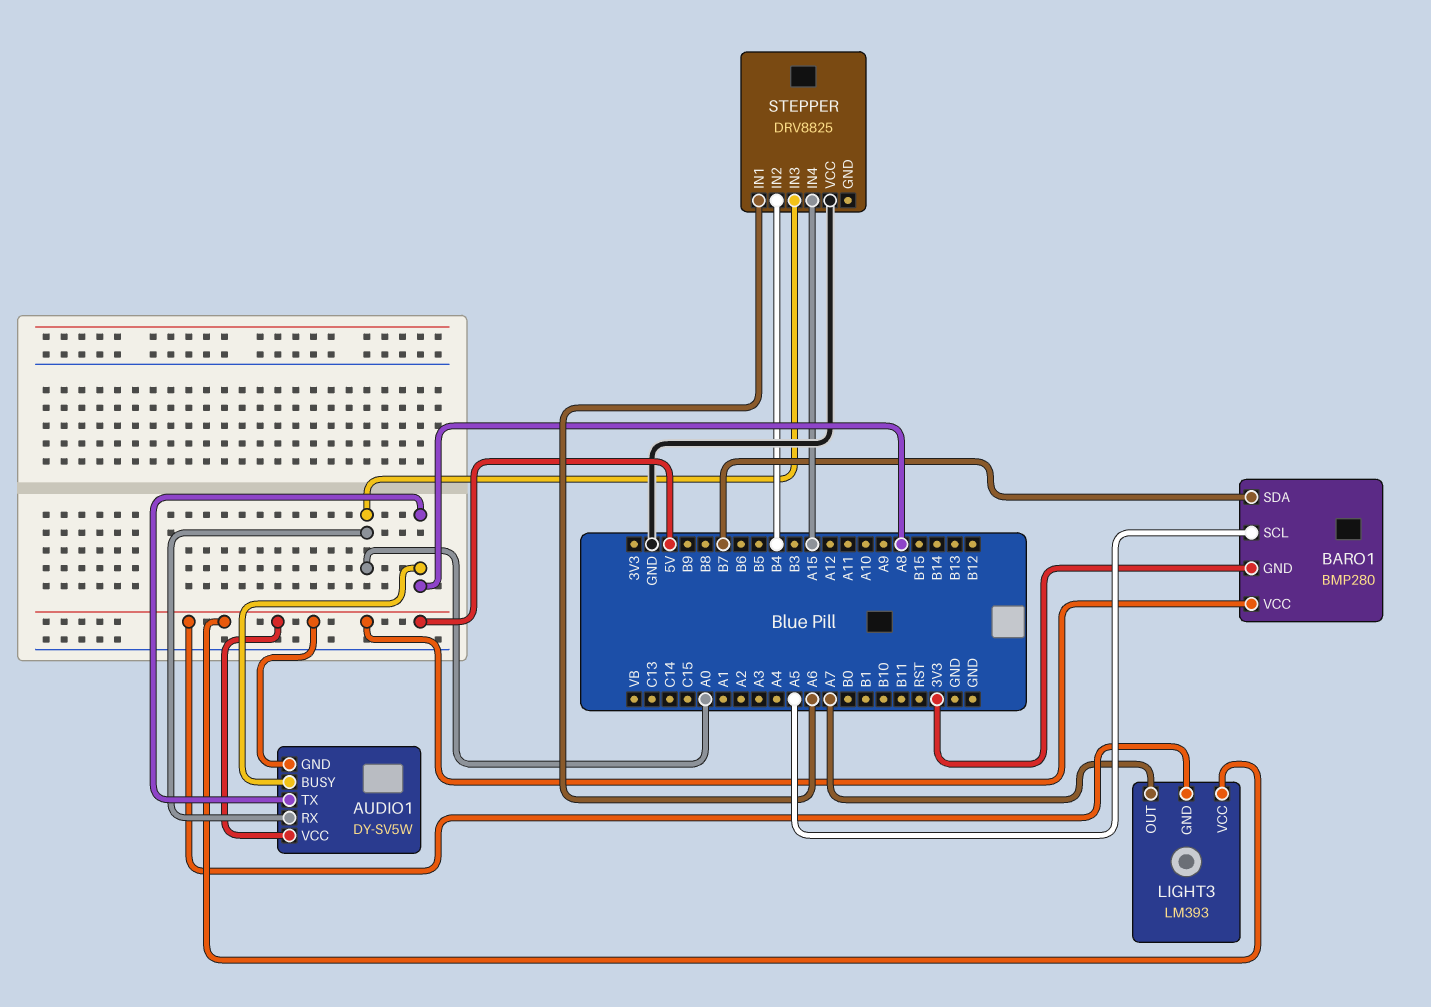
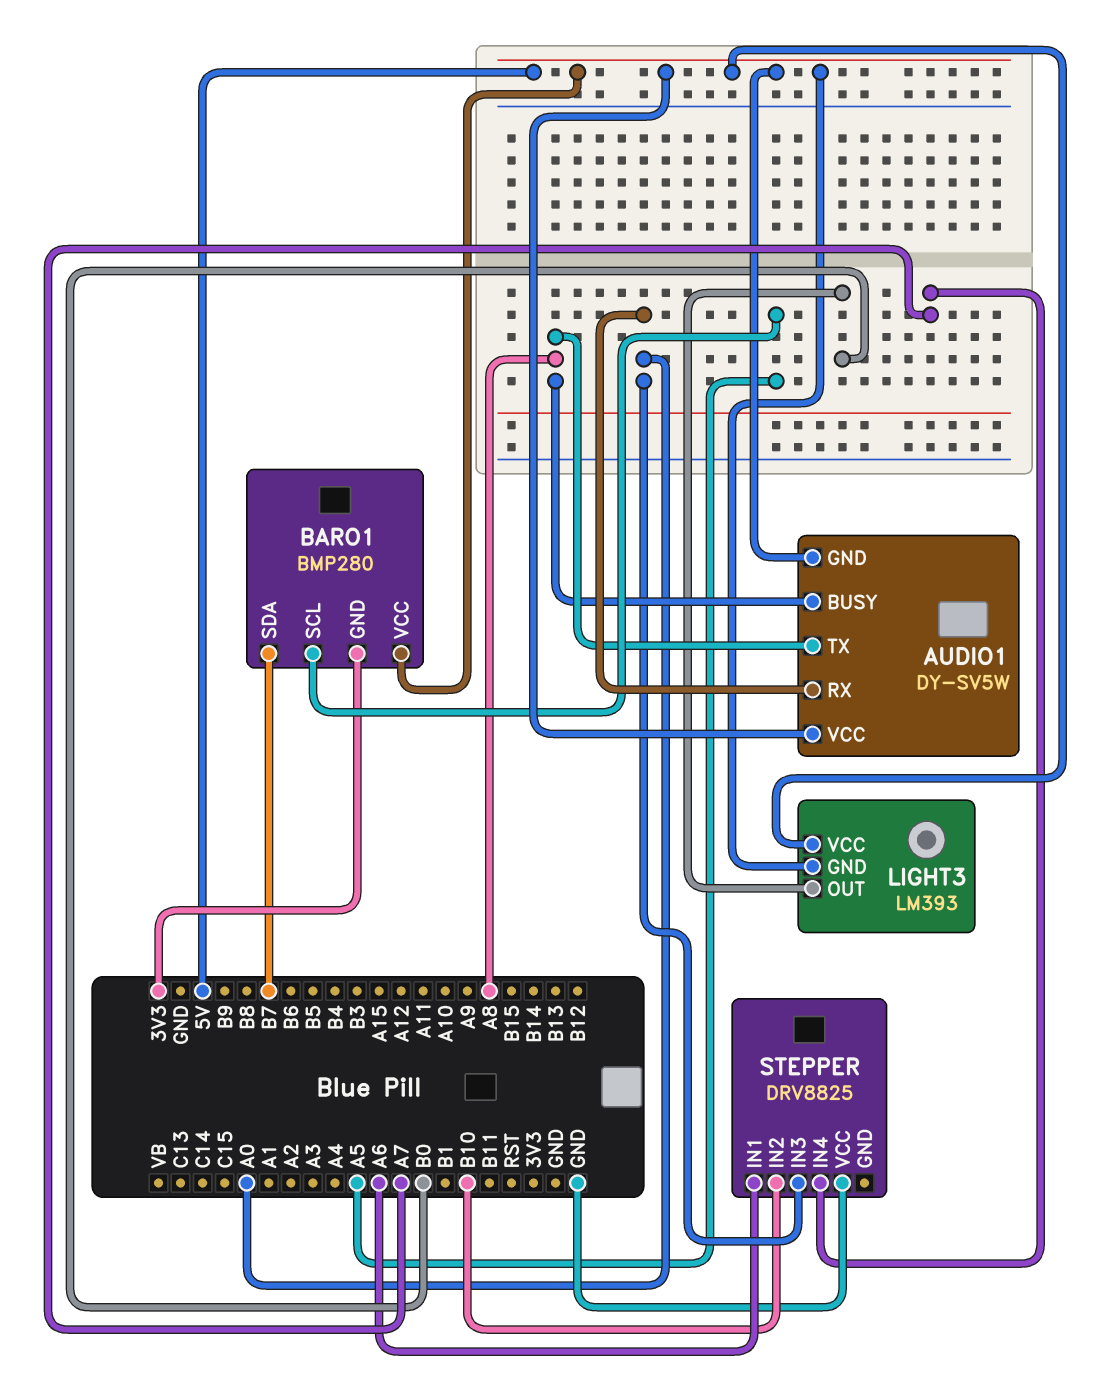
LIGHT3 pin OUT: A7 -> B0
STEPPER pin IN2: B4 -> B10
STEPPER pin IN4: A15 -> A7

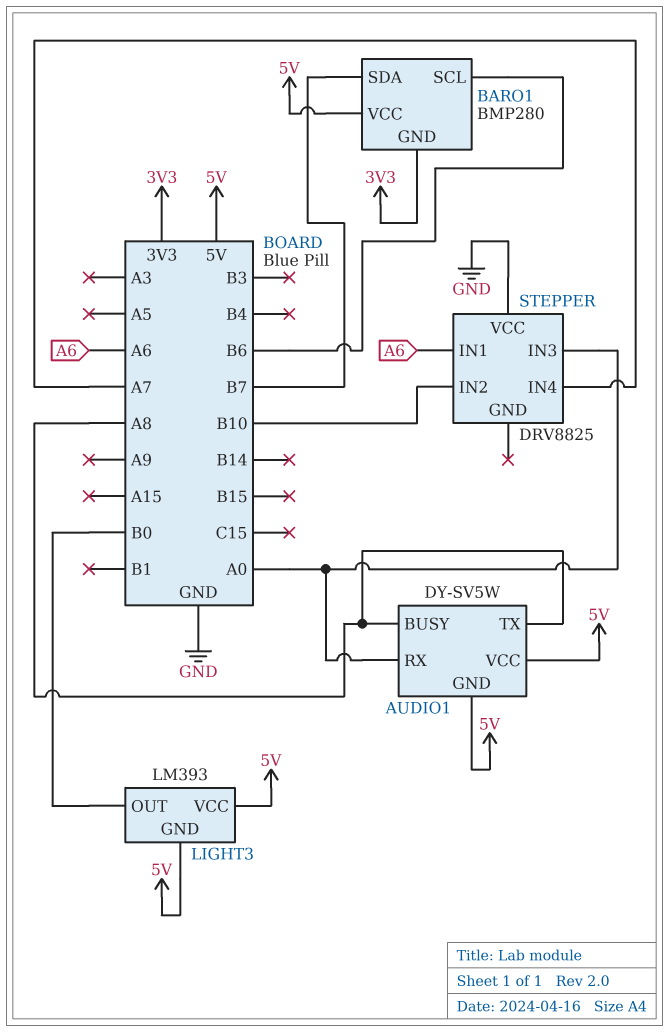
BARO1 pin SCL: A5 -> B6

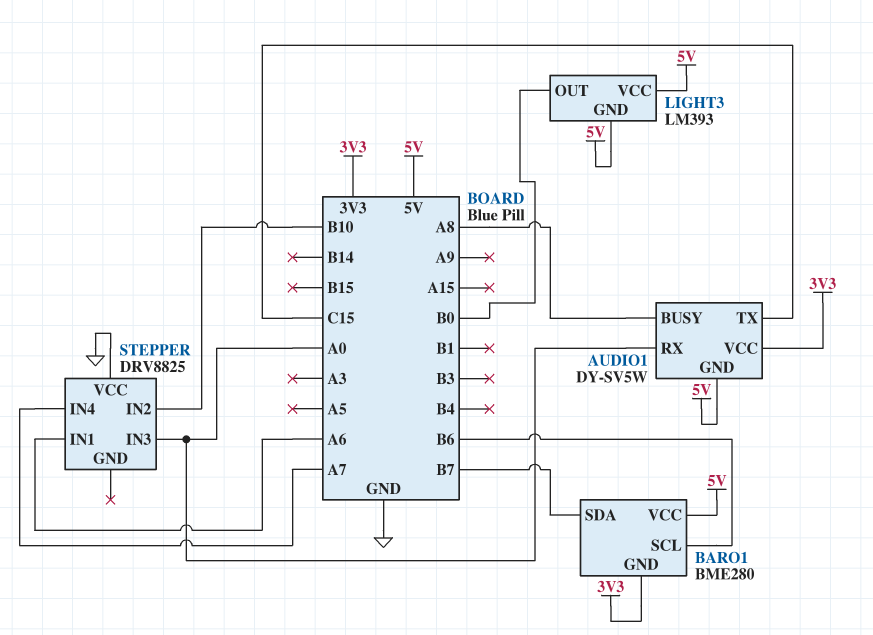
AUDIO1 pin TX: A8 -> C15
AUDIO1 pin VCC: 5V -> 3V3
BARO1: BMP280 -> BME280

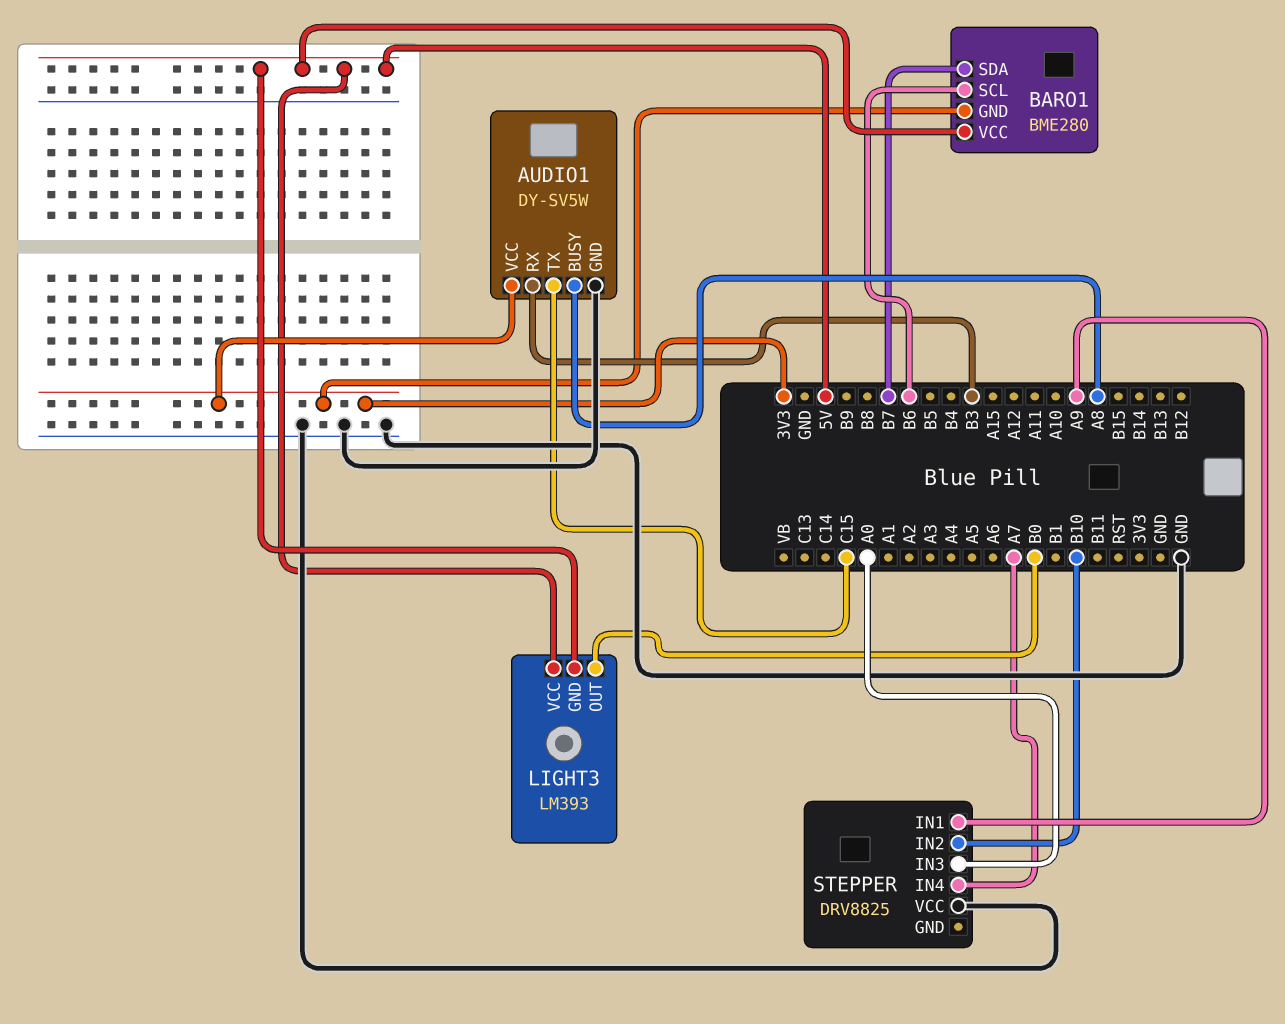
AUDIO1 pin GND: 5V -> GND
AUDIO1 pin RX: A0 -> B3
STEPPER pin IN1: A6 -> A9

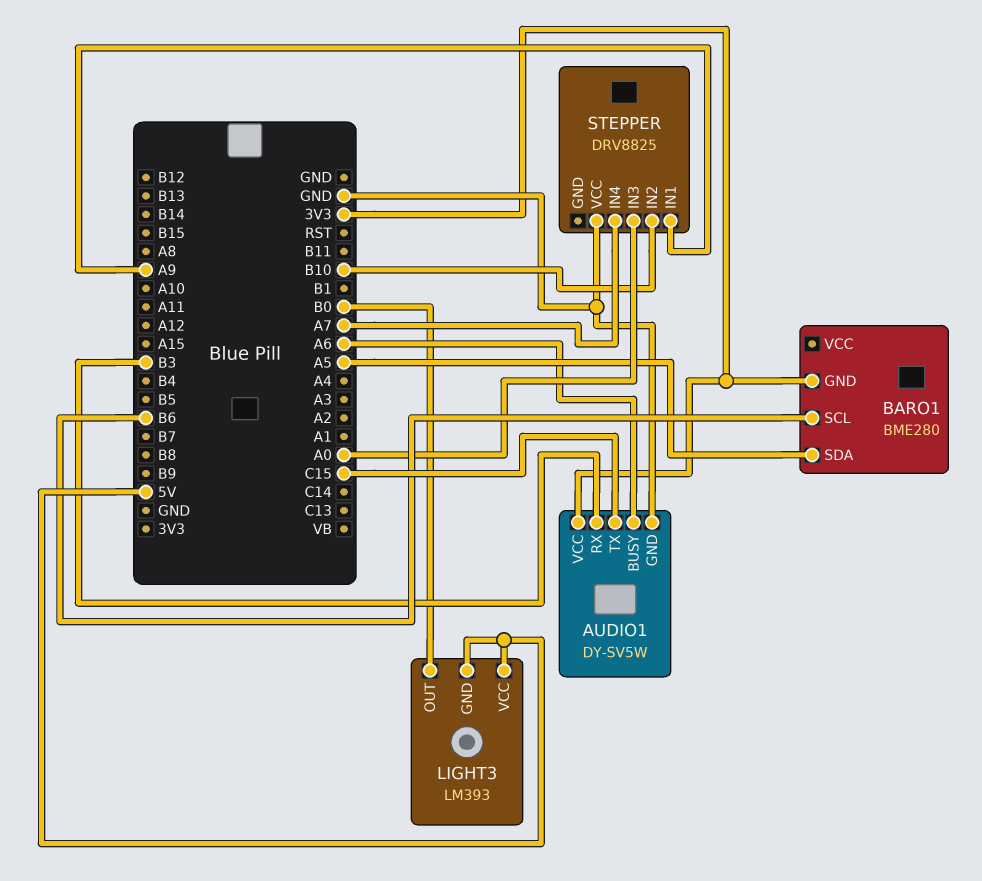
AUDIO1 pin BUSY: A8 -> A6
BARO1 pin SDA: B7 -> A5
BARO1 pin VCC: 5V -> none

